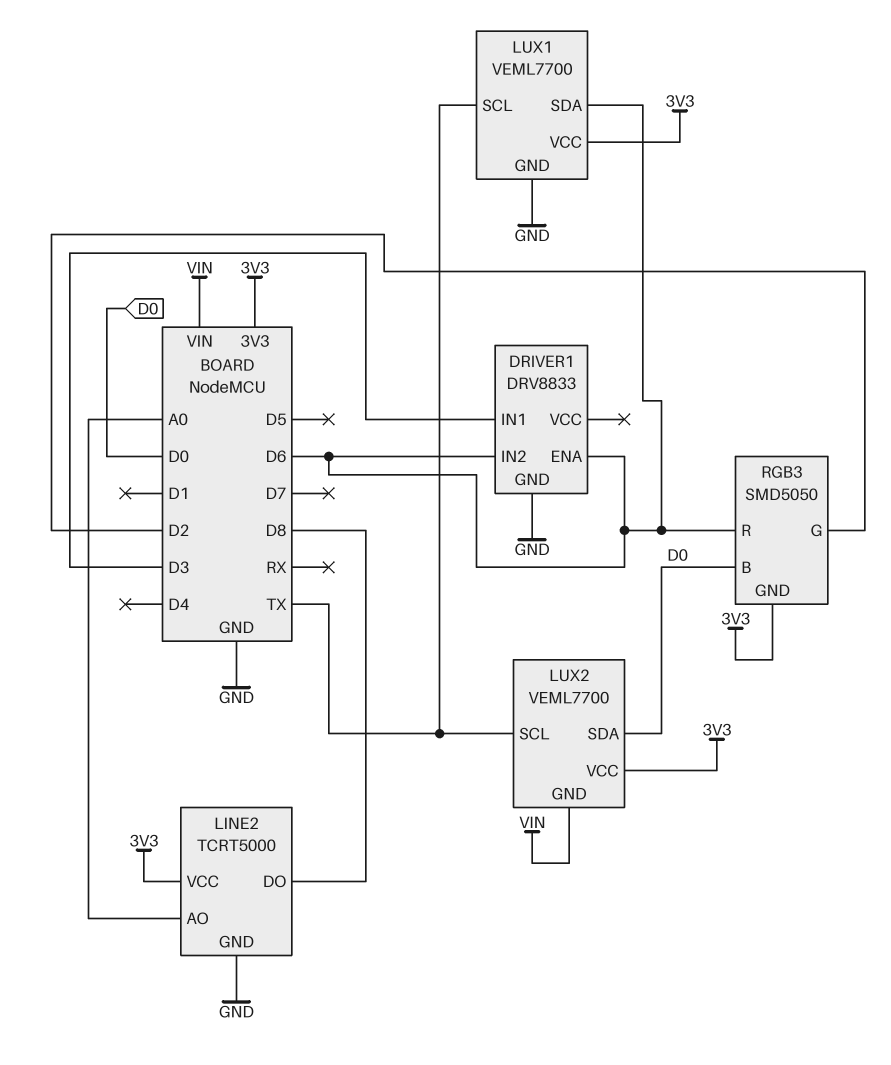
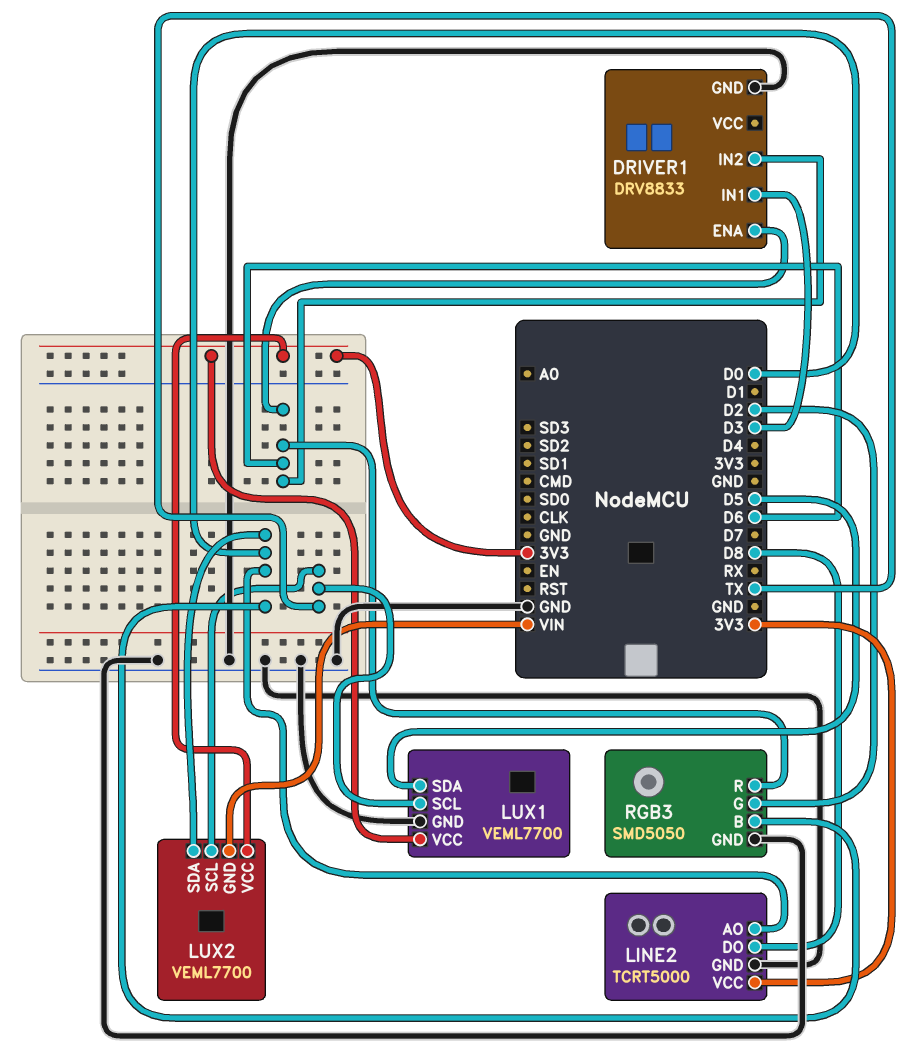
LINE2 pin AO: A0 -> D0
LUX1 pin SDA: D6 -> D5
RGB3 pin GND: 3V3 -> GND

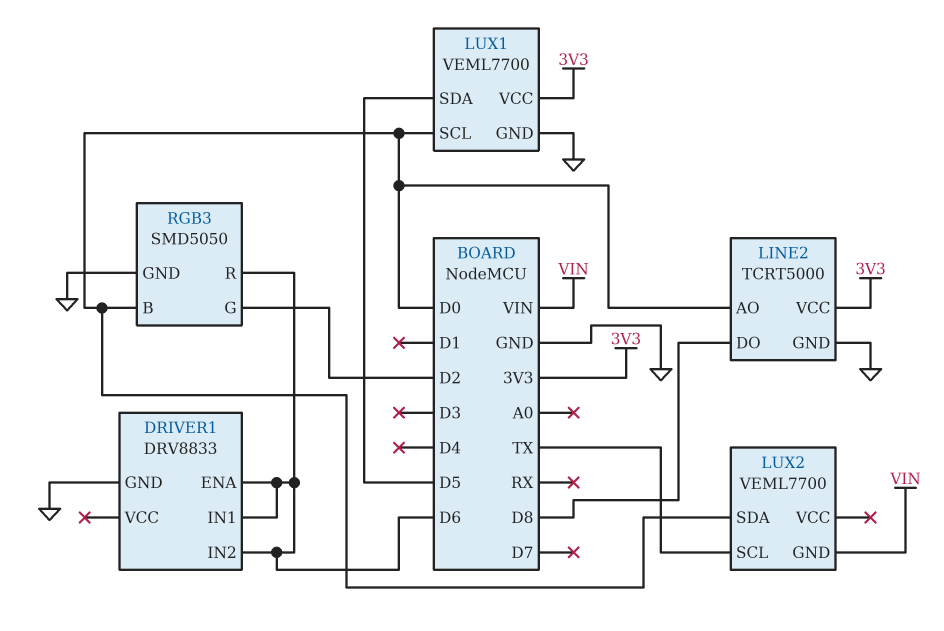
DRIVER1 pin IN1: D3 -> D6
LUX1 pin SCL: TX -> D0
LUX2 pin VCC: 3V3 -> none

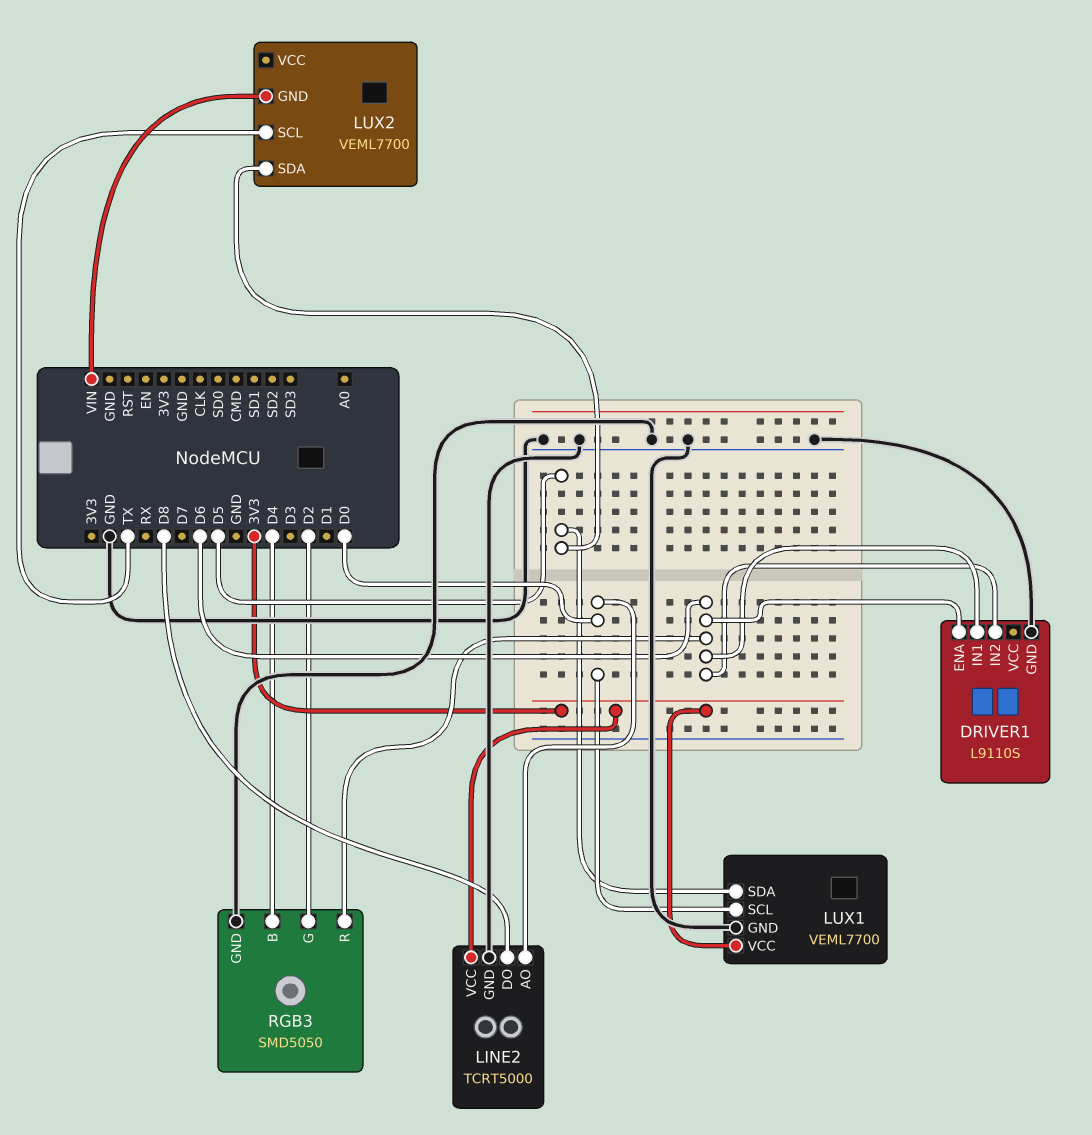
DRIVER1: DRV8833 -> L9110S
LUX2 pin SDA: D0 -> D5
RGB3 pin B: D0 -> D4

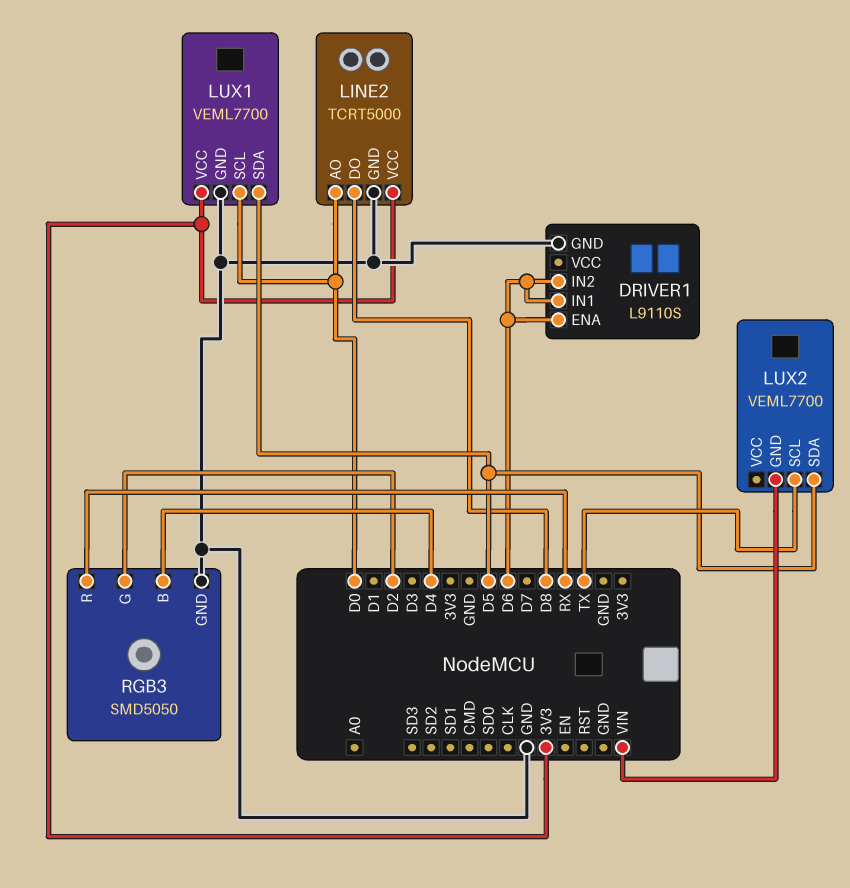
RGB3 pin R: D6 -> RX

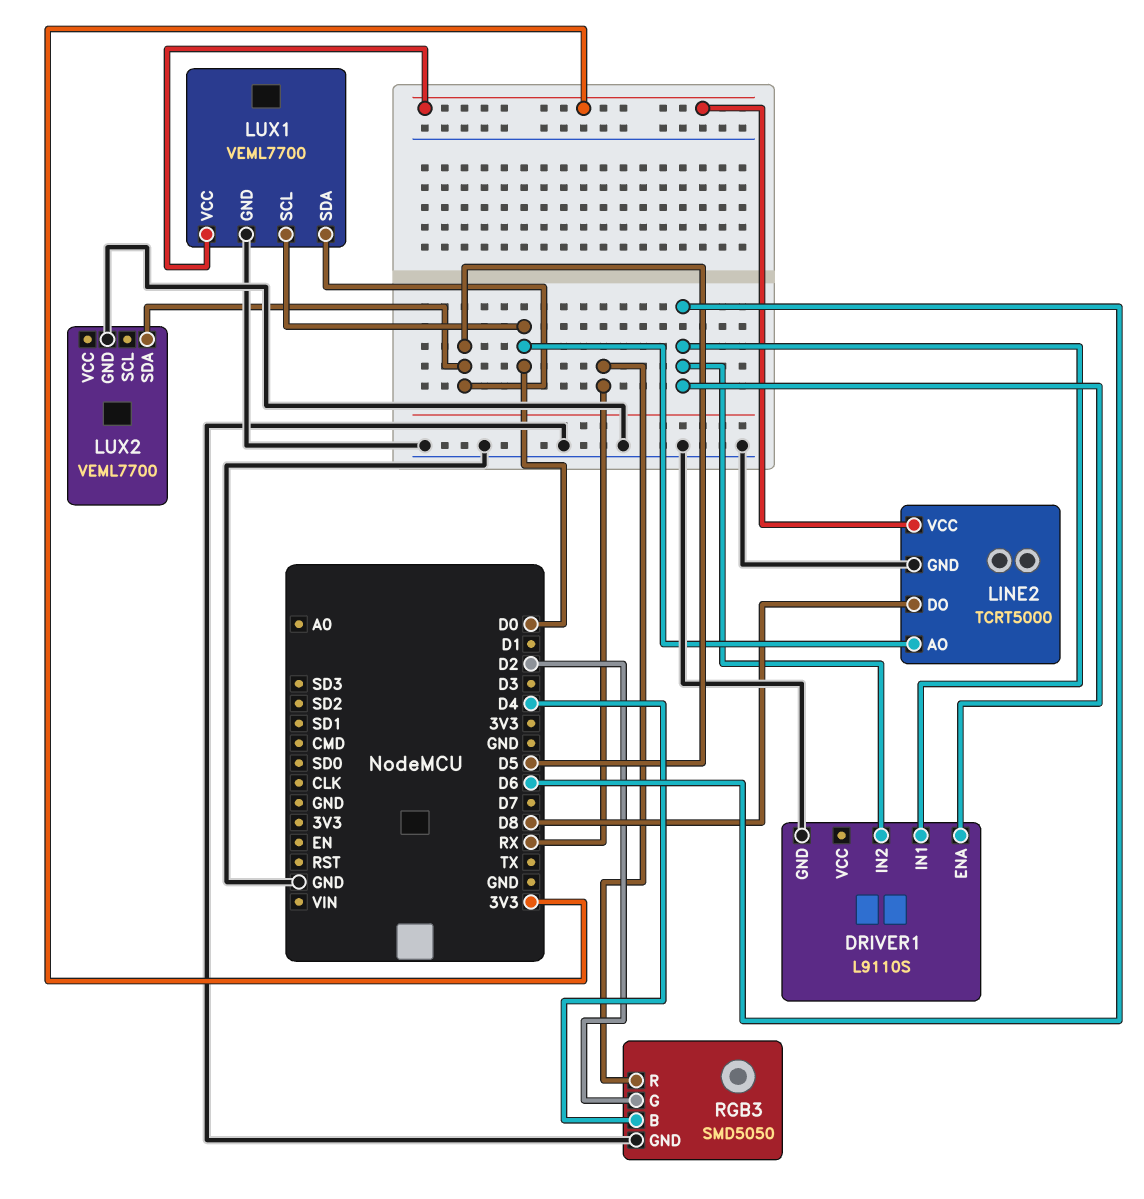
LUX2 pin GND: VIN -> GND
LUX2 pin SCL: TX -> none

